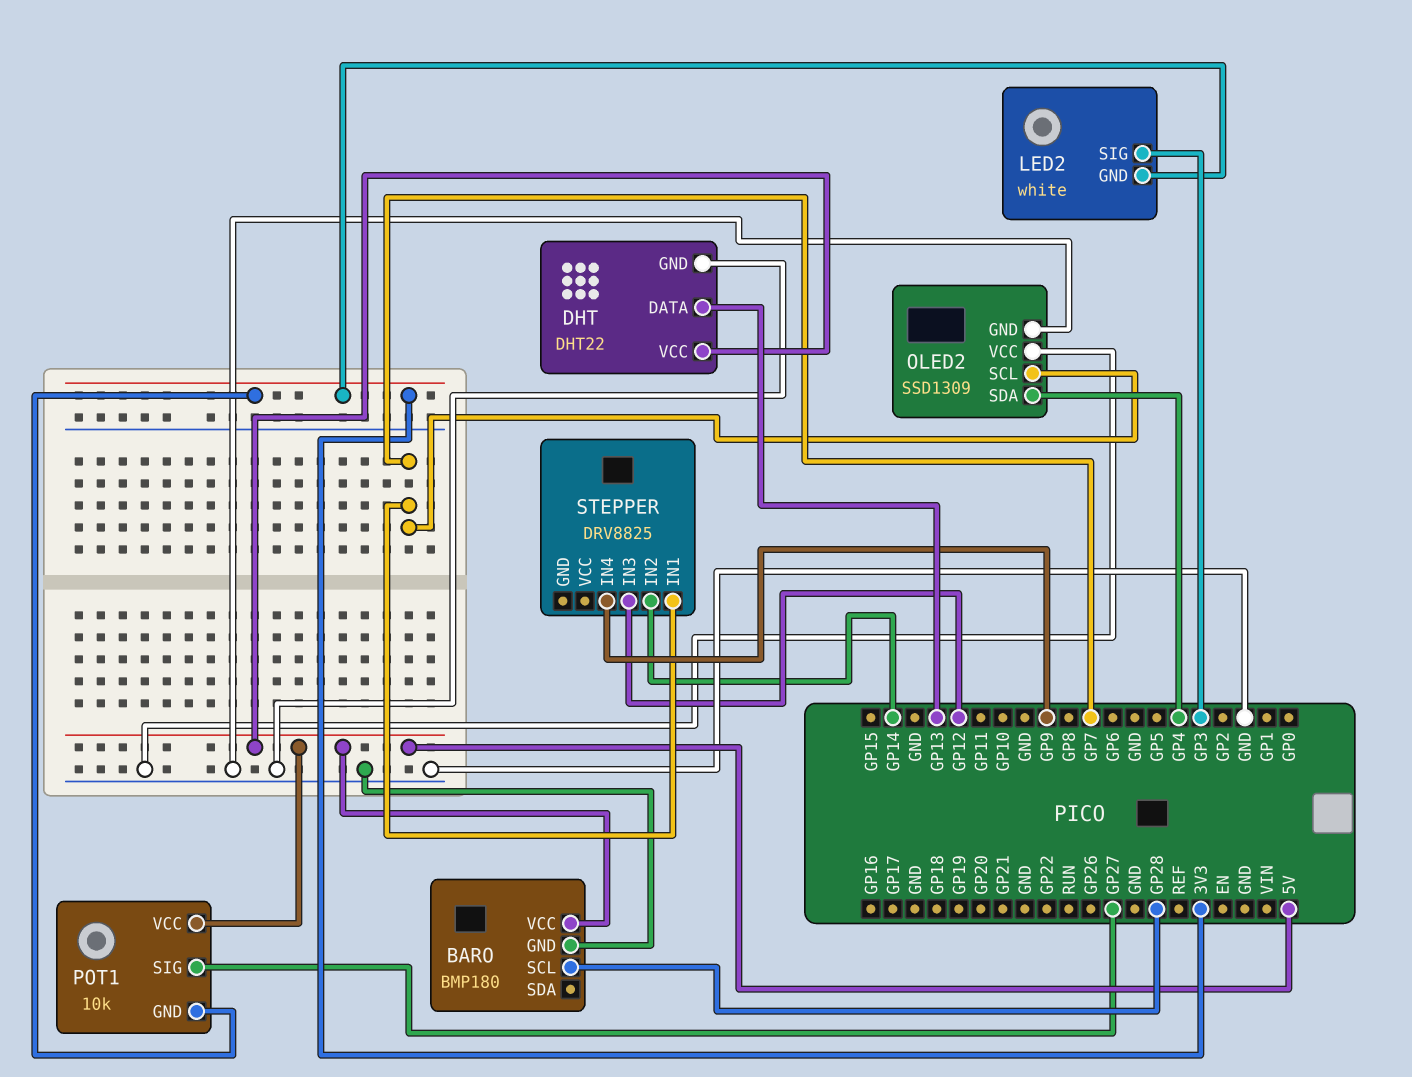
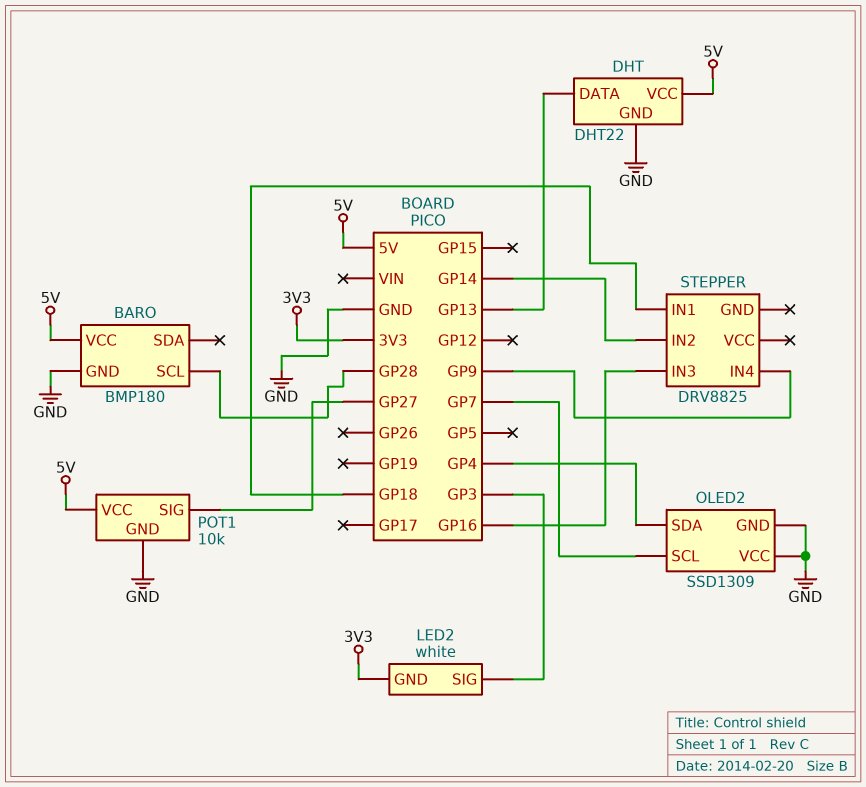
POT1 pin GND: 3V3 -> GND
STEPPER pin IN1: GP7 -> GP18
STEPPER pin IN3: GP12 -> GP16

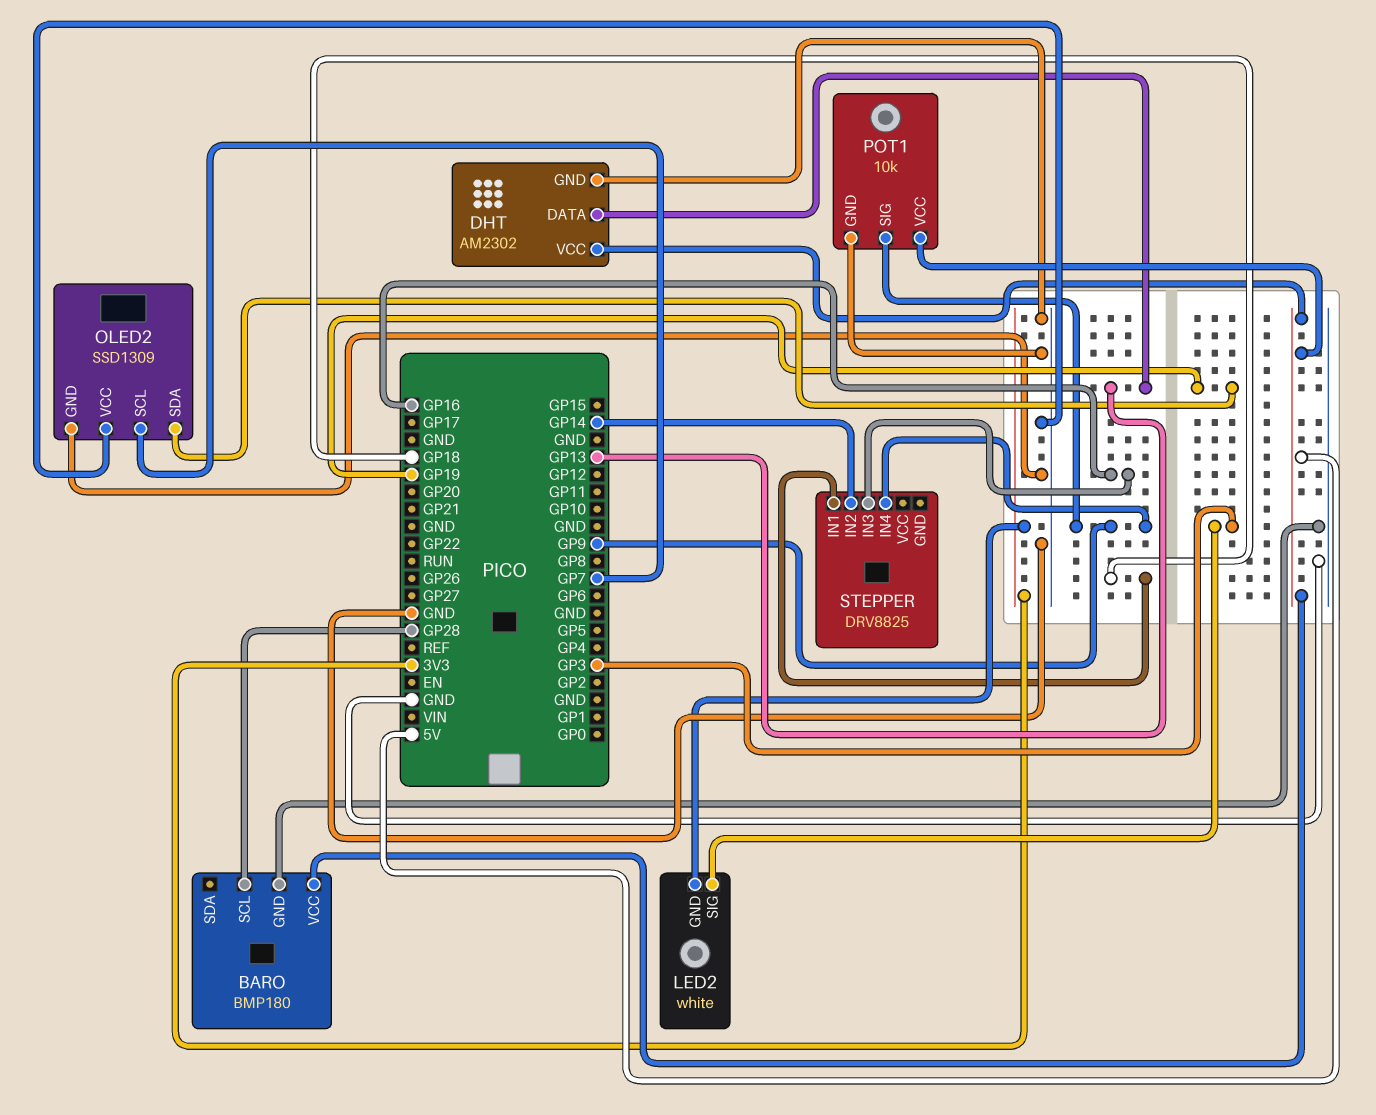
DHT: DHT22 -> AM2302
OLED2 pin SDA: GP4 -> GP19
POT1 pin SIG: GP27 -> GP9

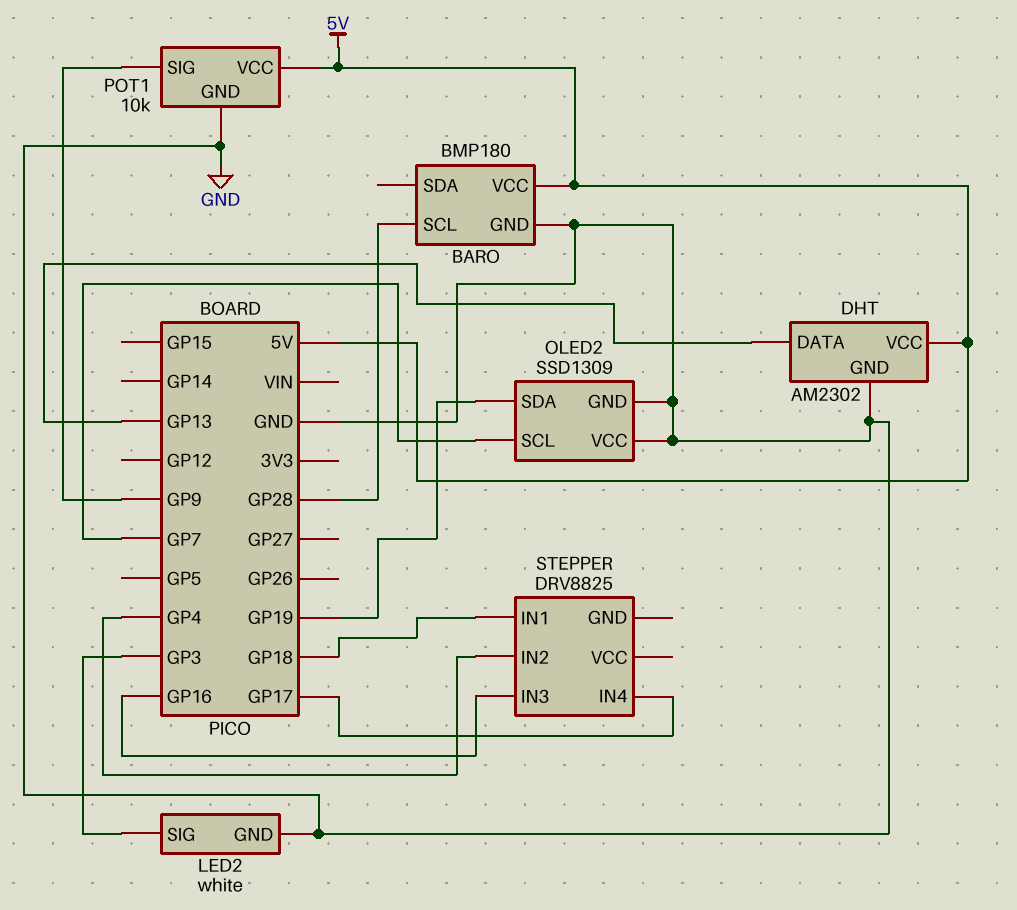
LED2 pin GND: 3V3 -> GND
STEPPER pin IN2: GP14 -> GP4
STEPPER pin IN4: GP9 -> GP17

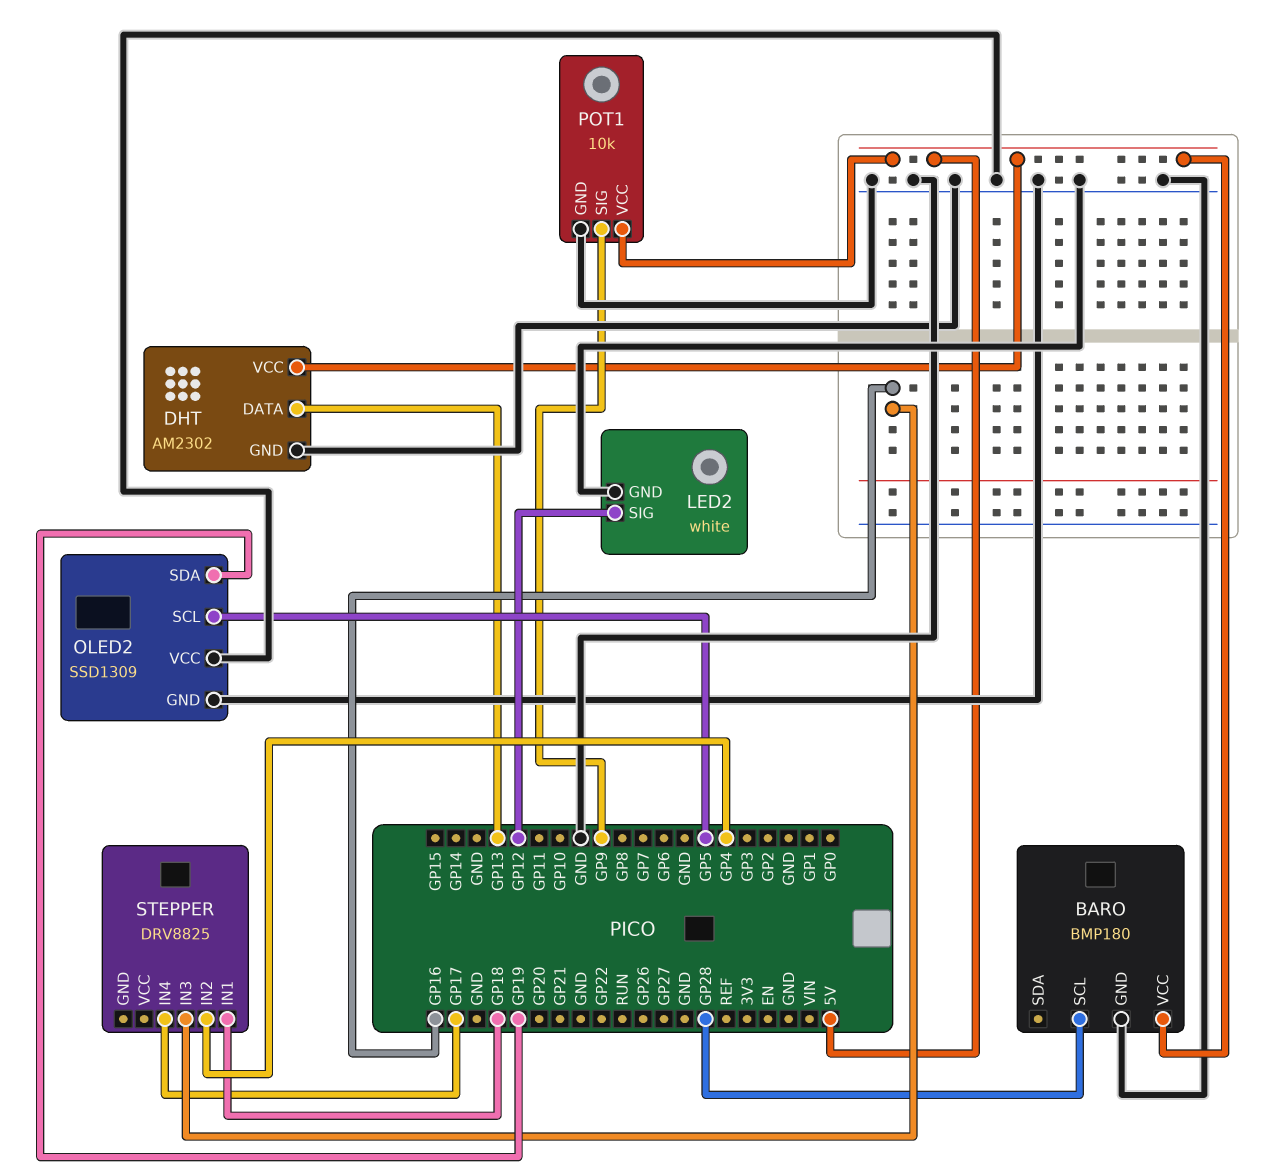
LED2 pin SIG: GP3 -> GP12
OLED2 pin SCL: GP7 -> GP5

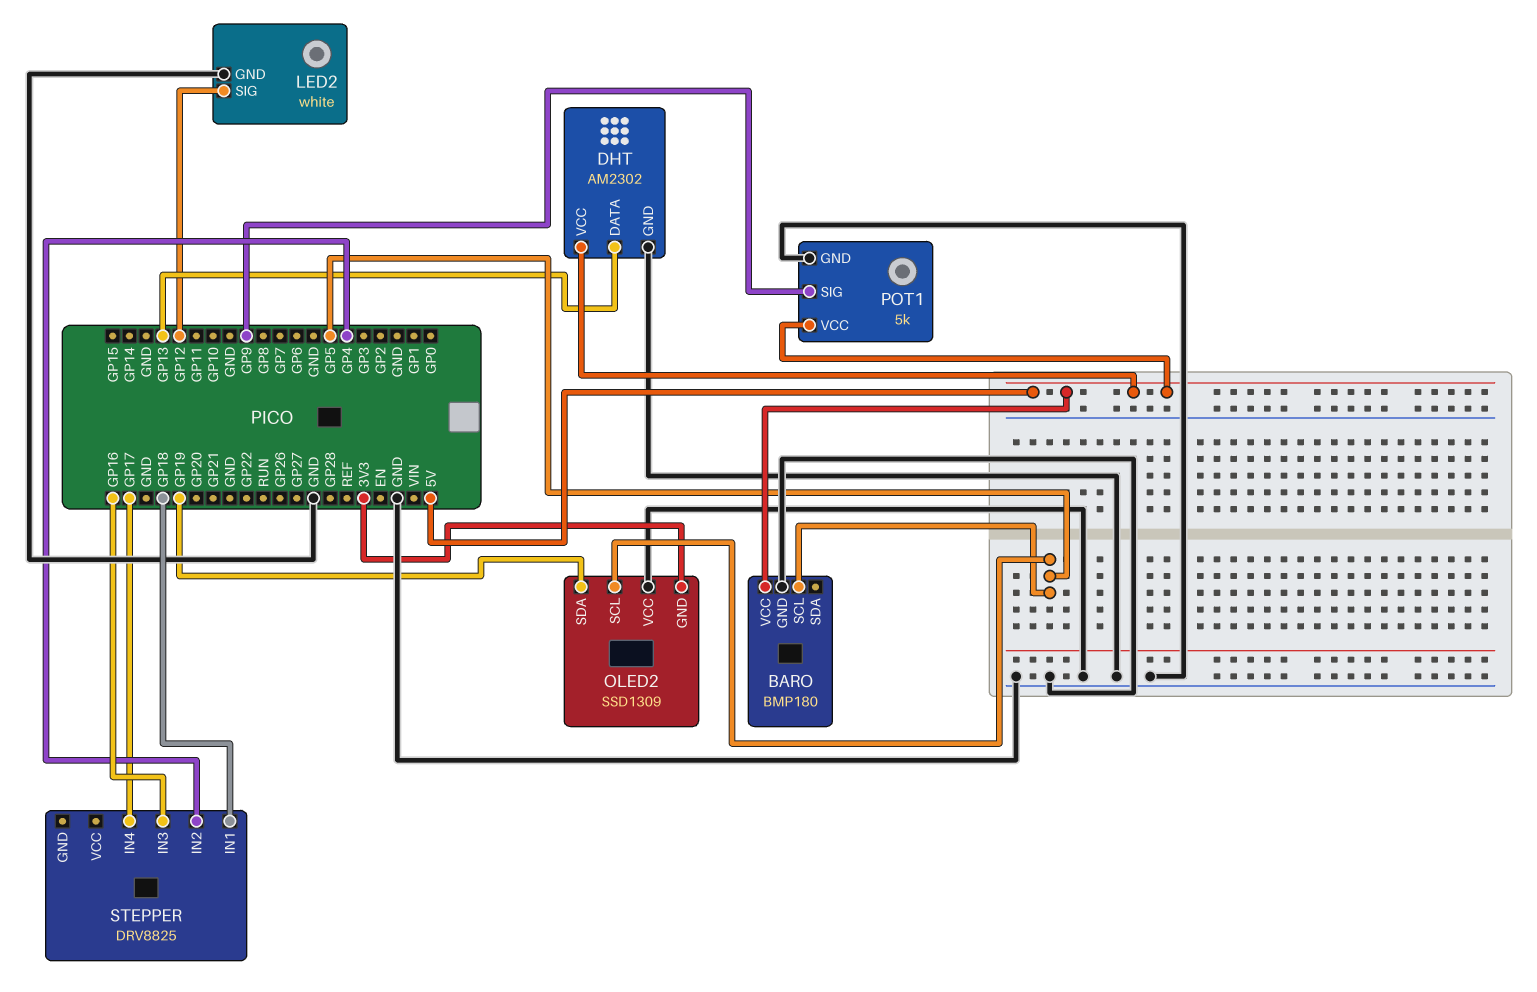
BARO pin SCL: GP28 -> GP5
OLED2 pin GND: GND -> 3V3
POT1: 10k -> 5k

